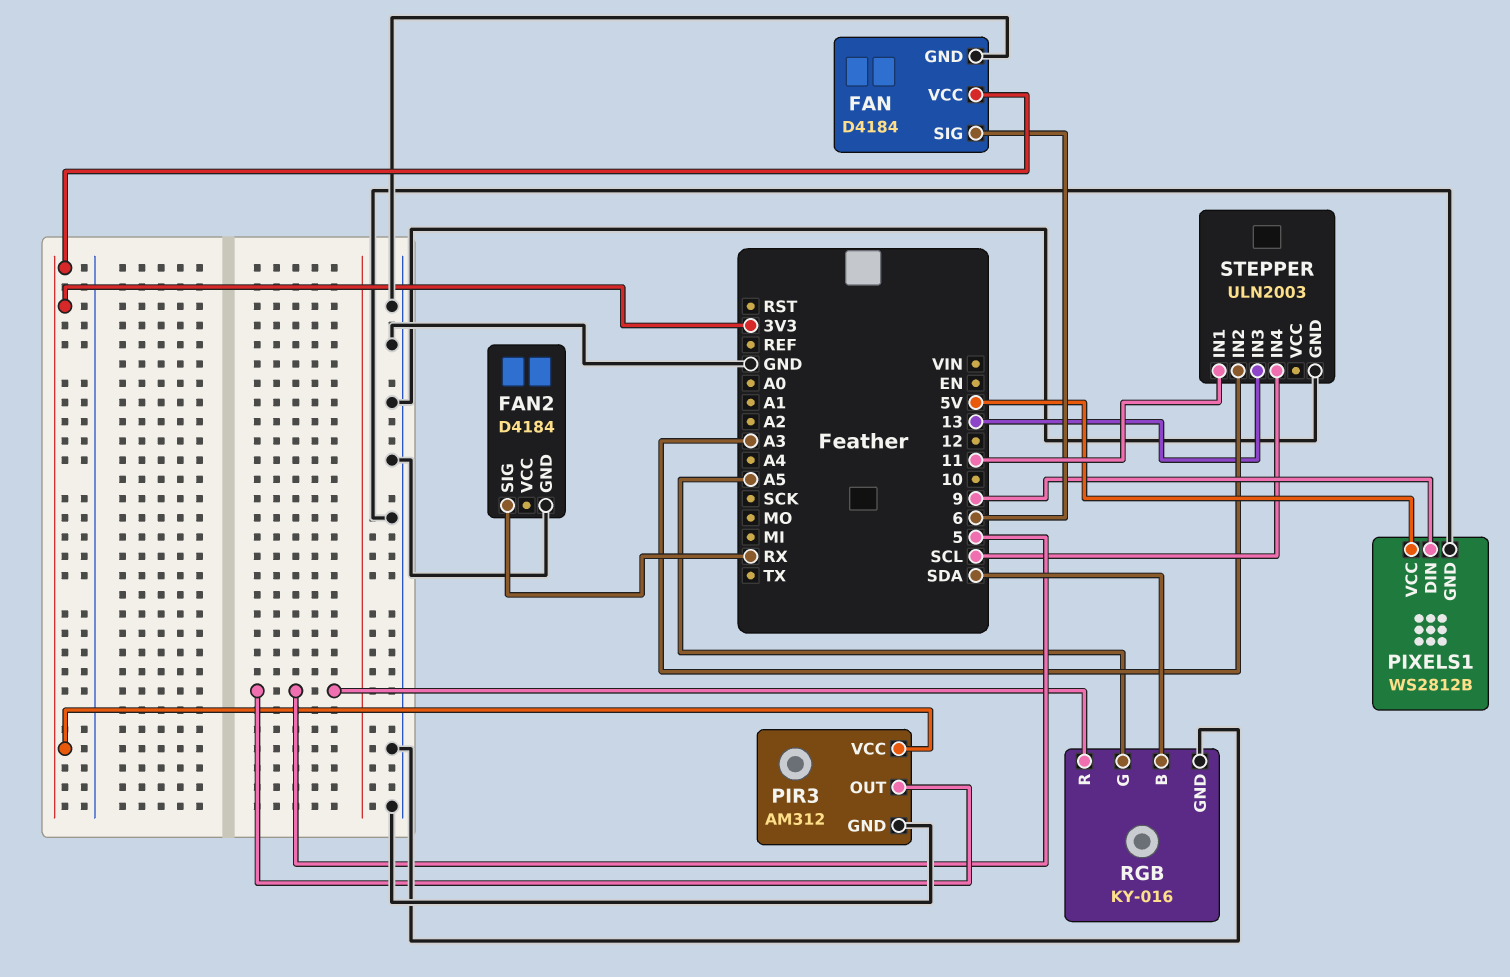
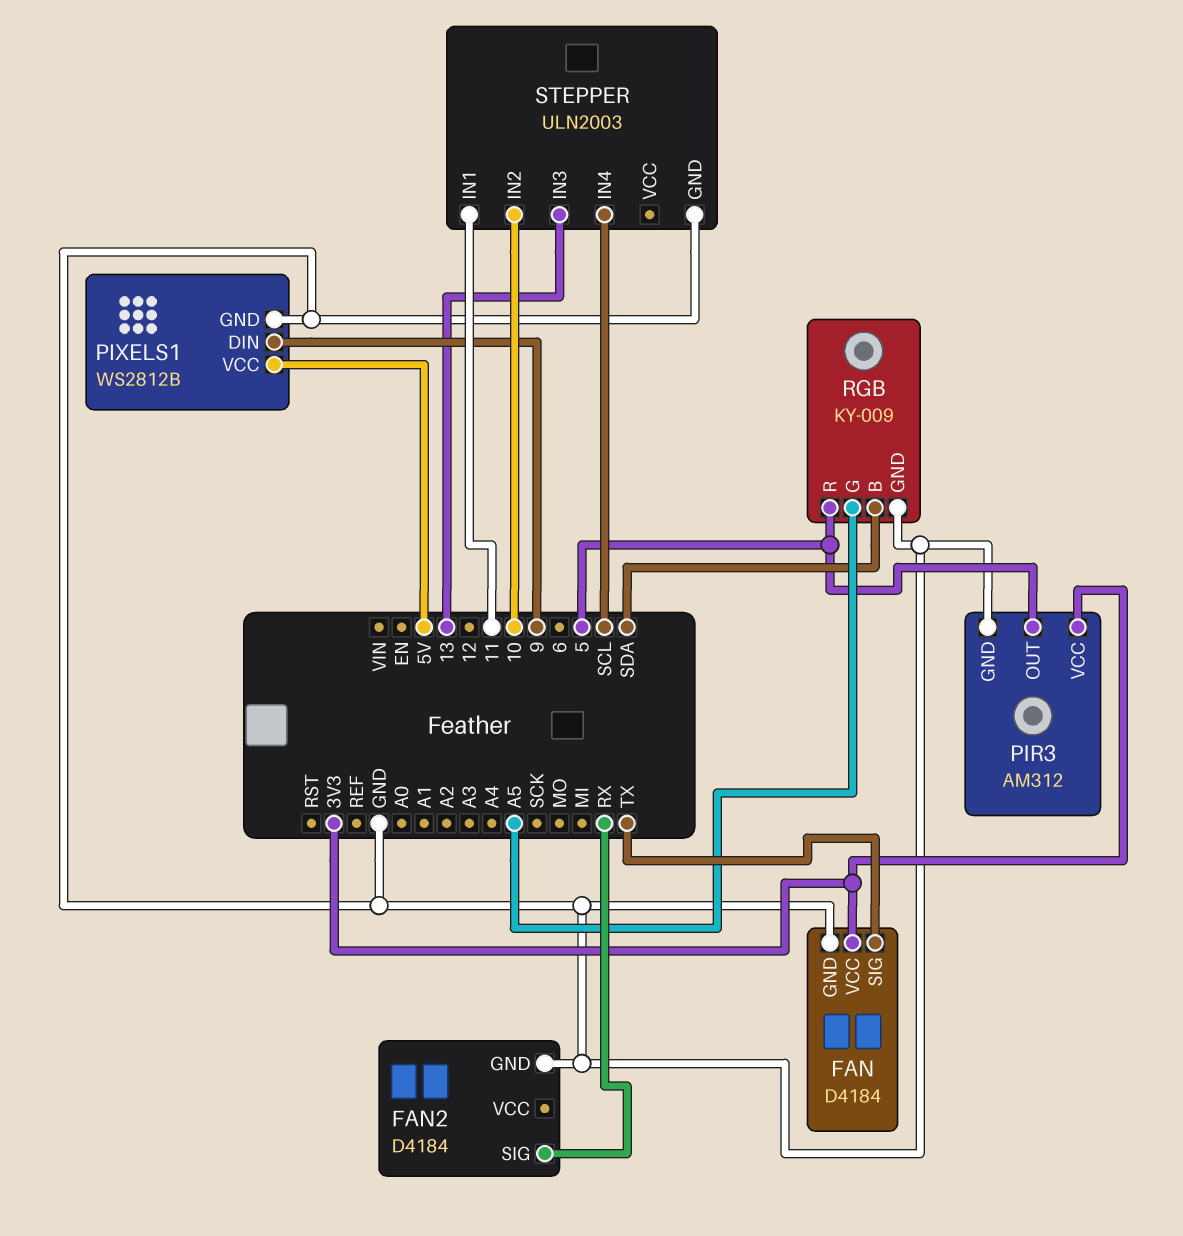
FAN pin SIG: 6 -> TX
RGB: KY-016 -> KY-009
STEPPER pin IN2: A3 -> 10

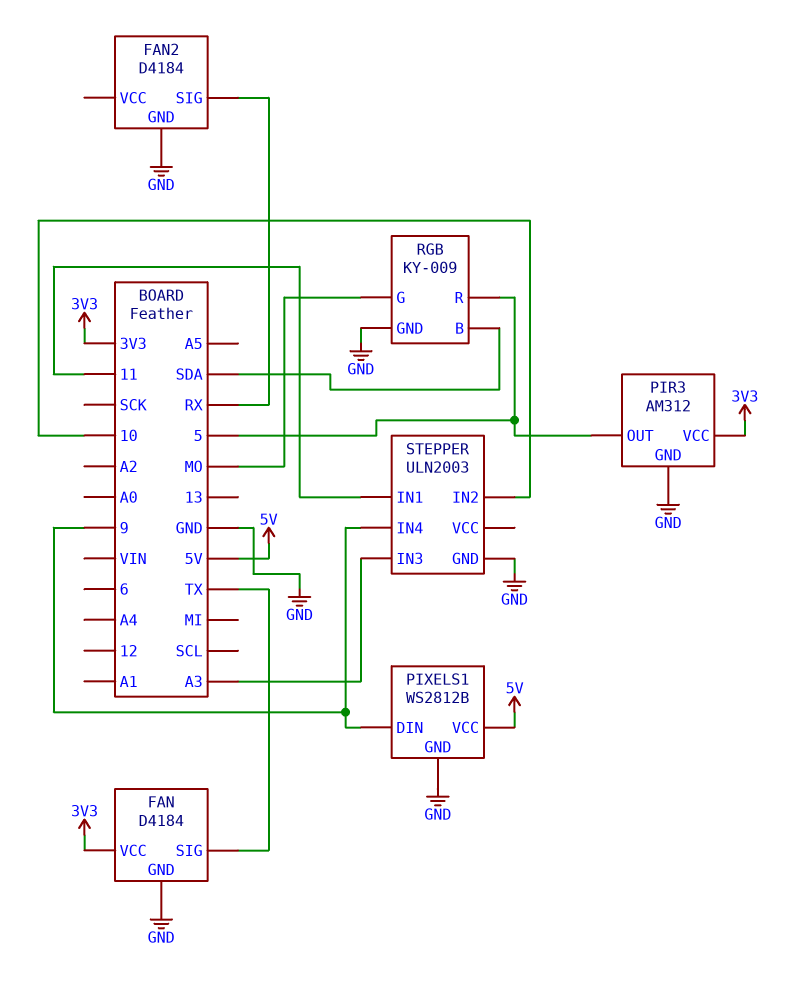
RGB pin G: A5 -> MO
STEPPER pin IN3: 13 -> A3
STEPPER pin IN4: SCL -> 9

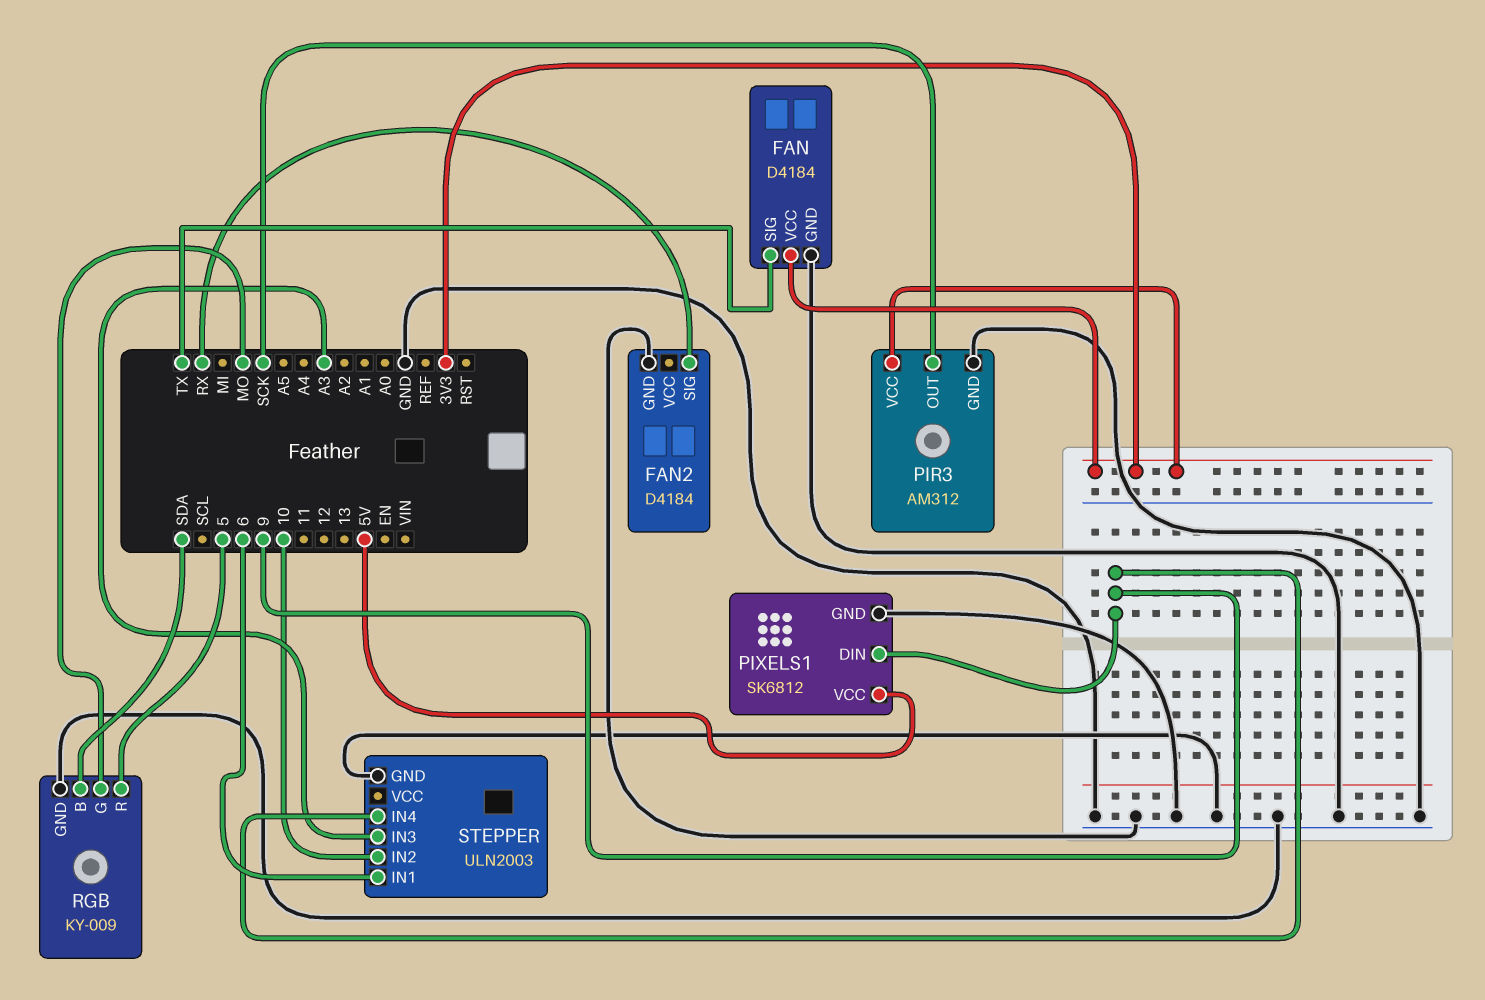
PIR3 pin OUT: 5 -> SCK
PIXELS1: WS2812B -> SK6812
STEPPER pin IN1: 11 -> 6

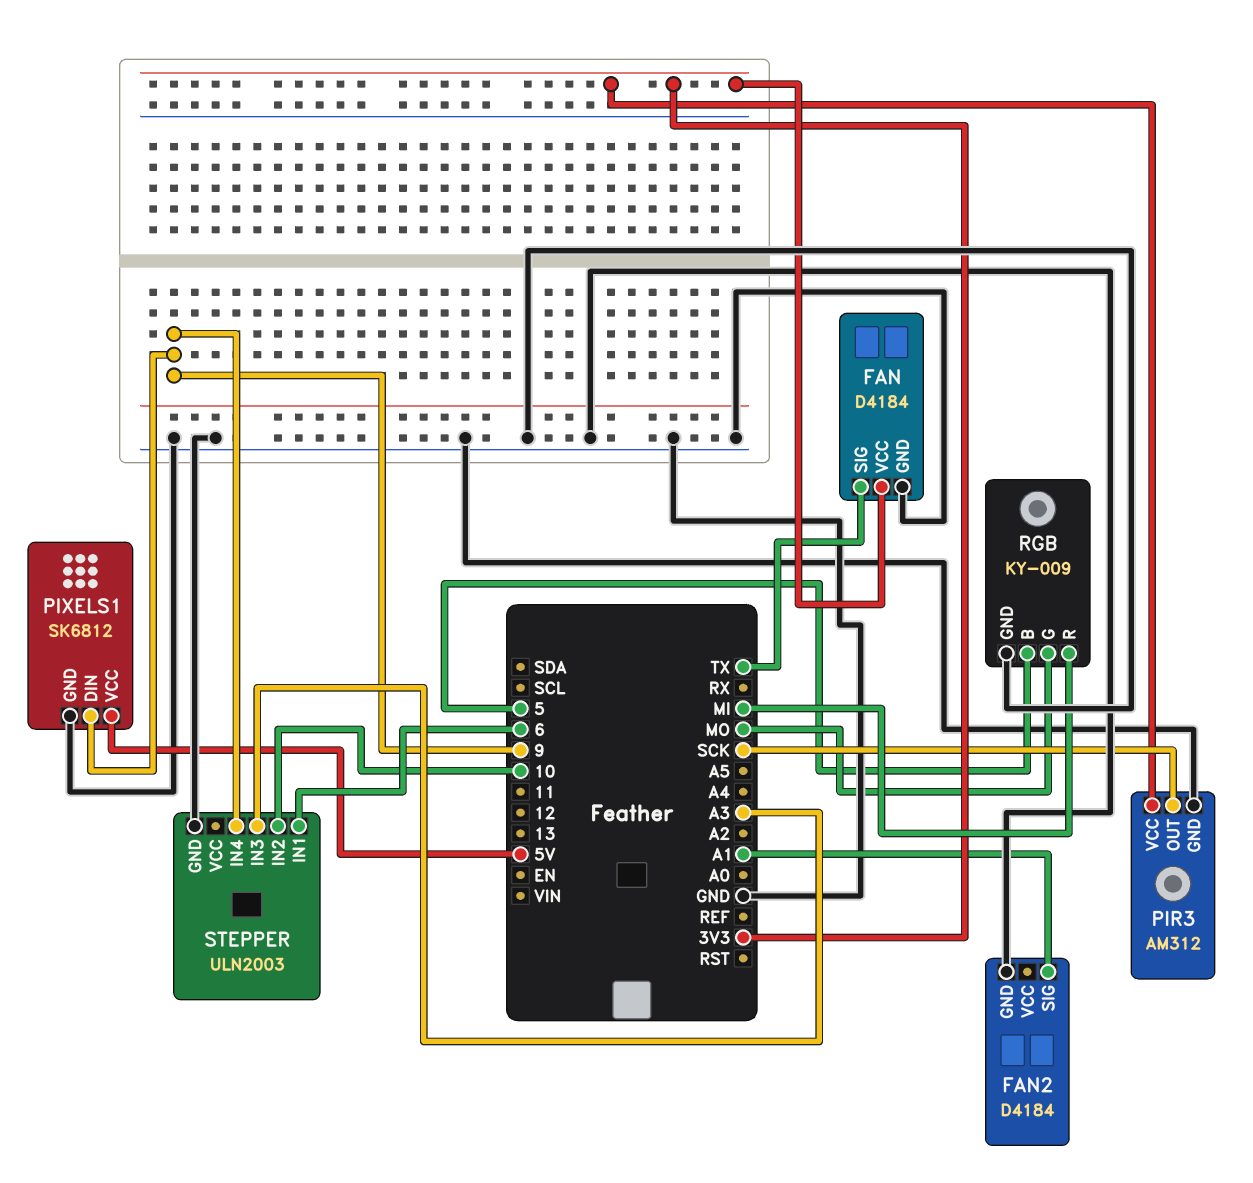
FAN2 pin SIG: RX -> A1
RGB pin B: SDA -> 5
RGB pin R: 5 -> MI

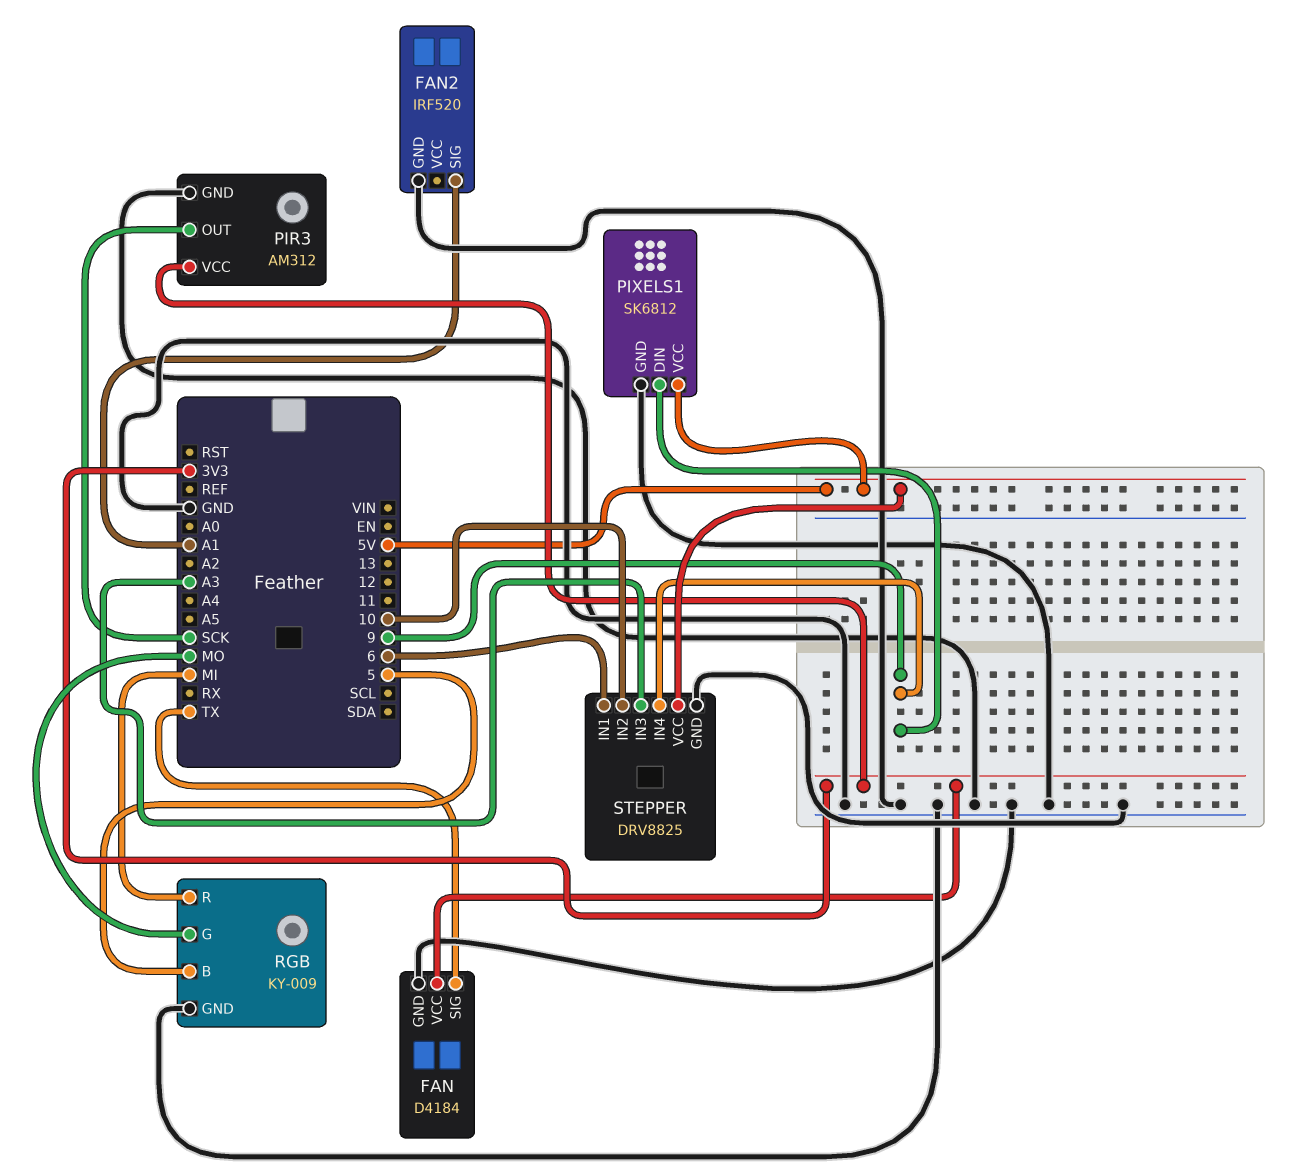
FAN2: D4184 -> IRF520
STEPPER: ULN2003 -> DRV8825
STEPPER pin VCC: none -> 5V

